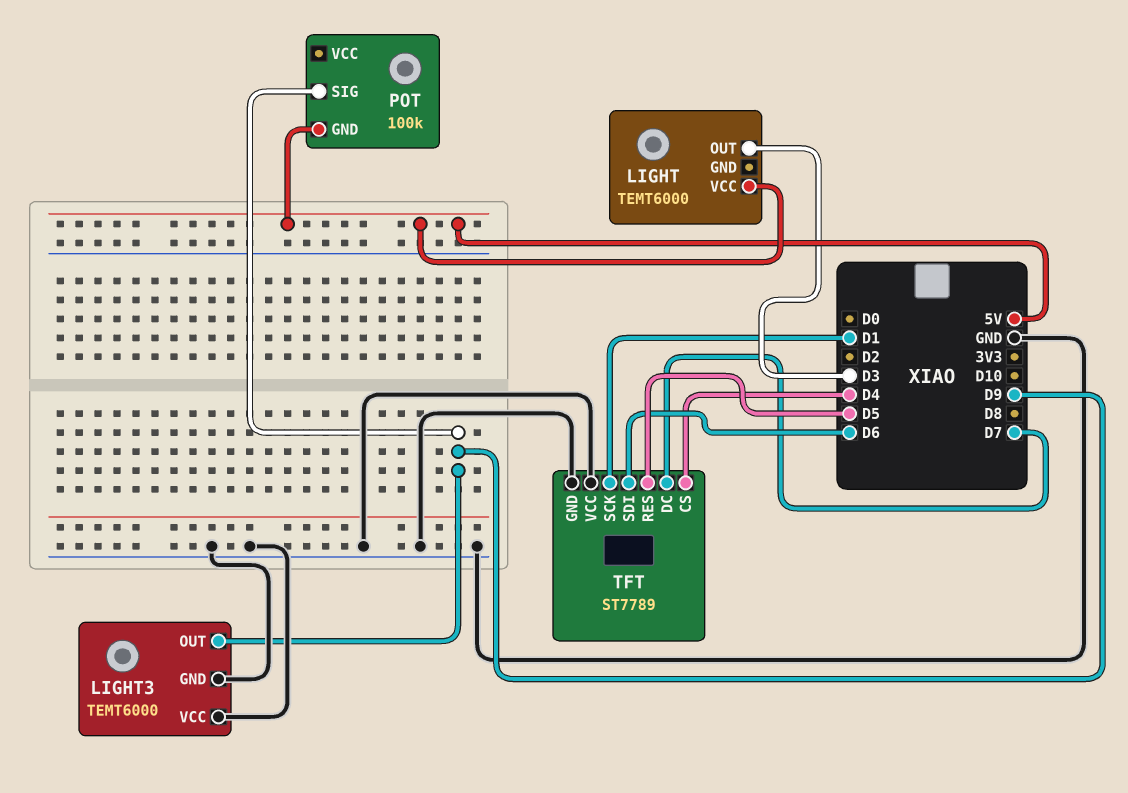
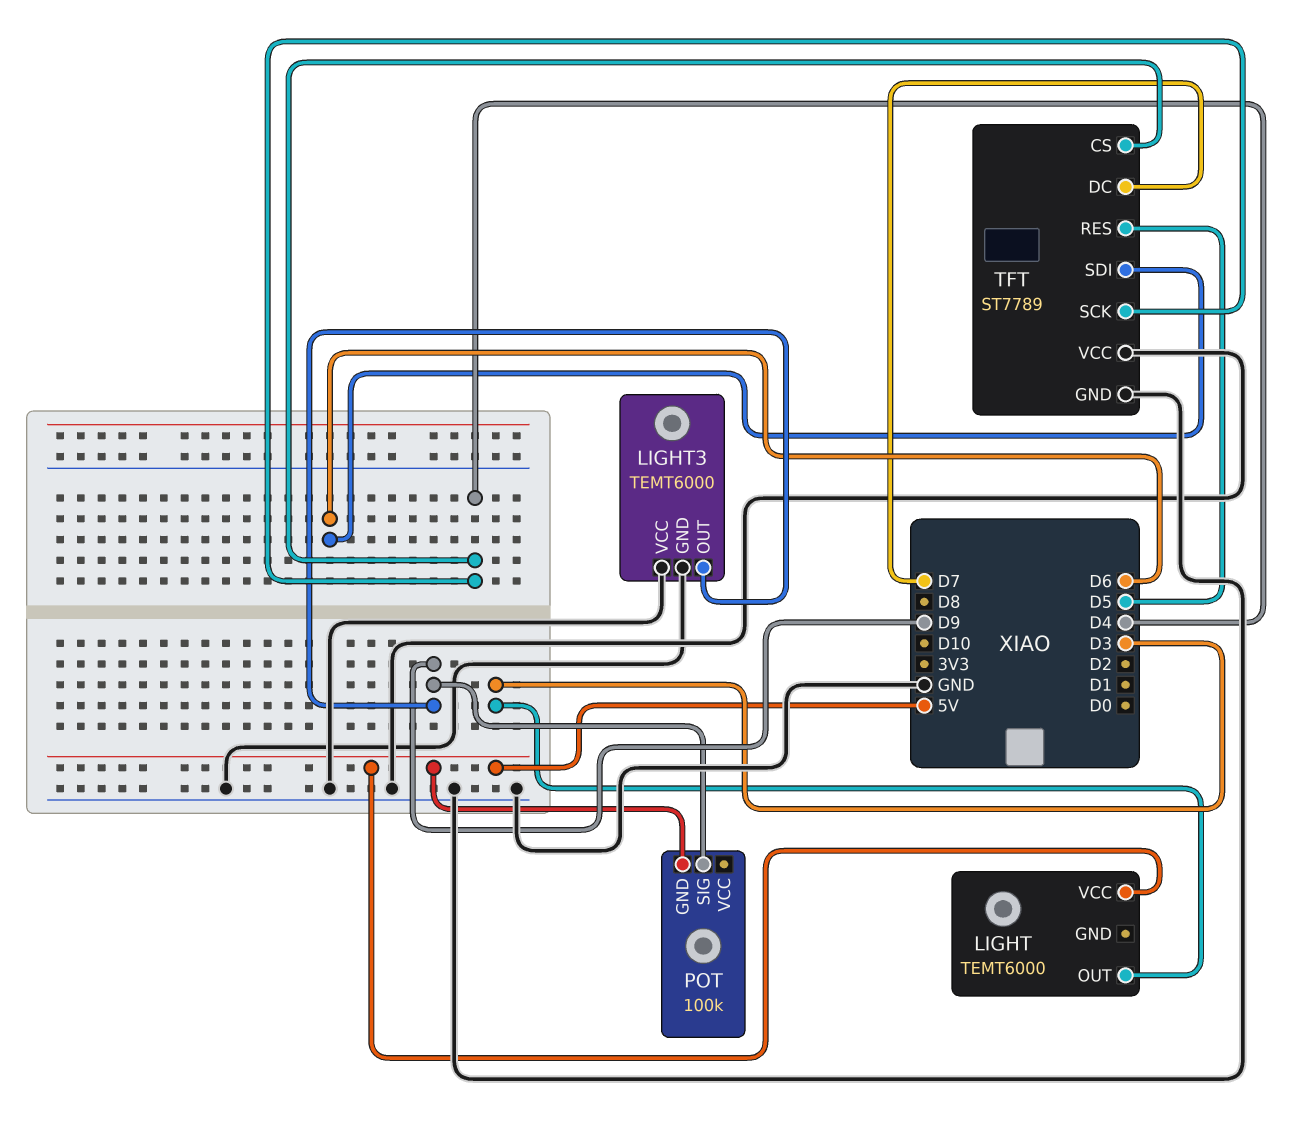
TFT pin SCK: D1 -> D4

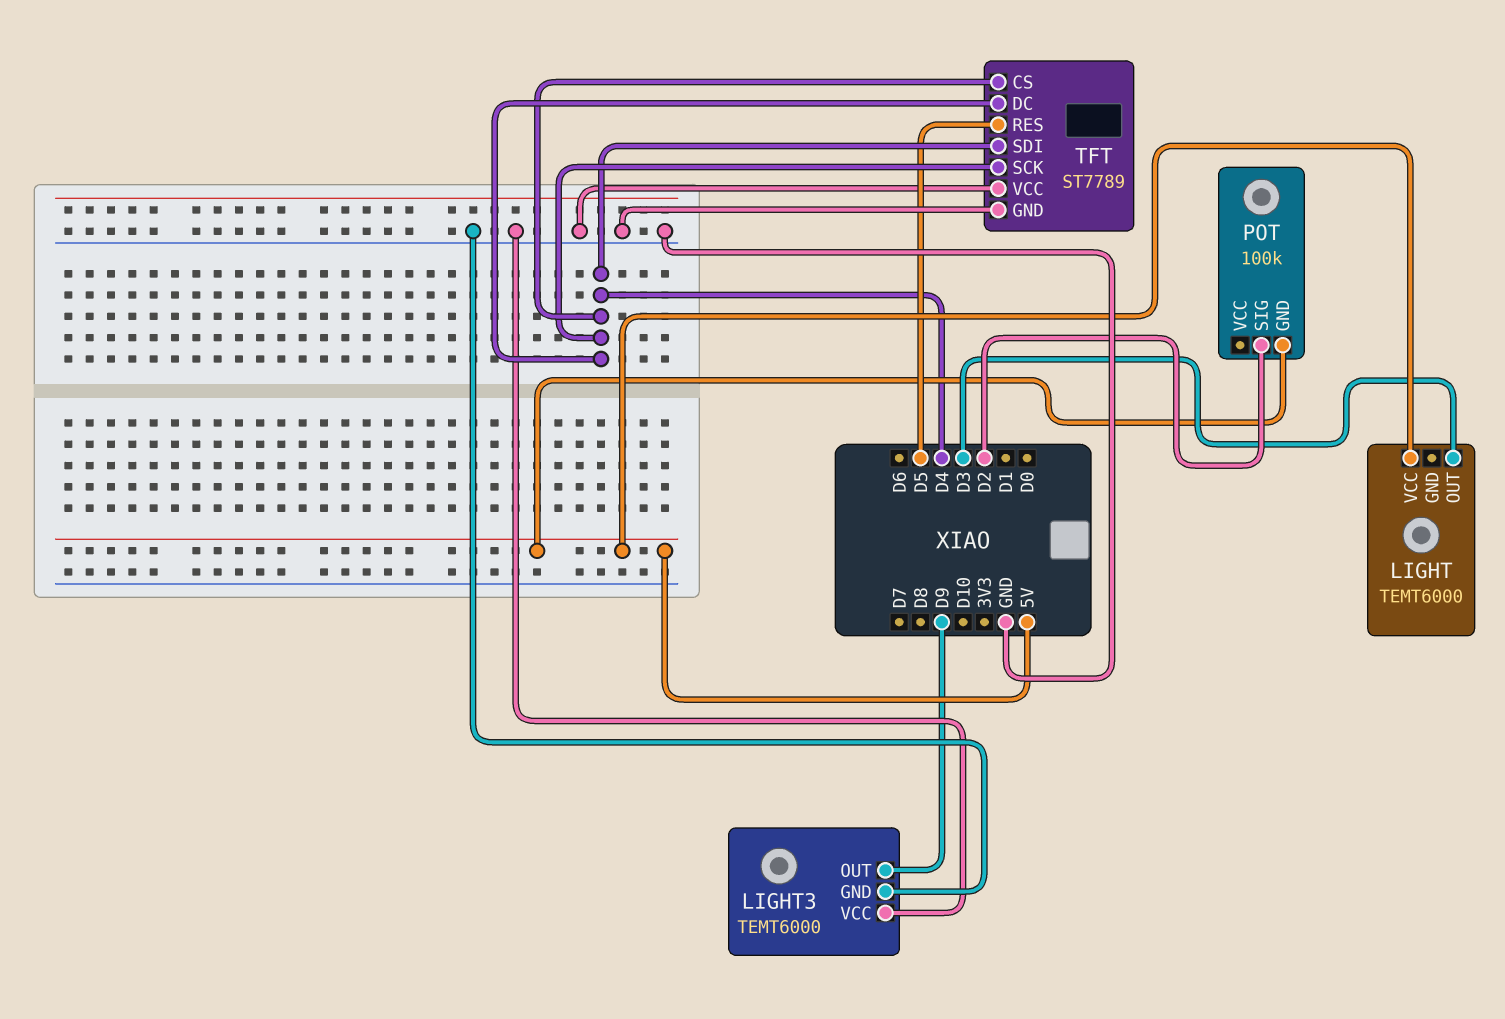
POT pin SIG: D9 -> D2
TFT pin DC: D7 -> D4
TFT pin SDI: D6 -> D4

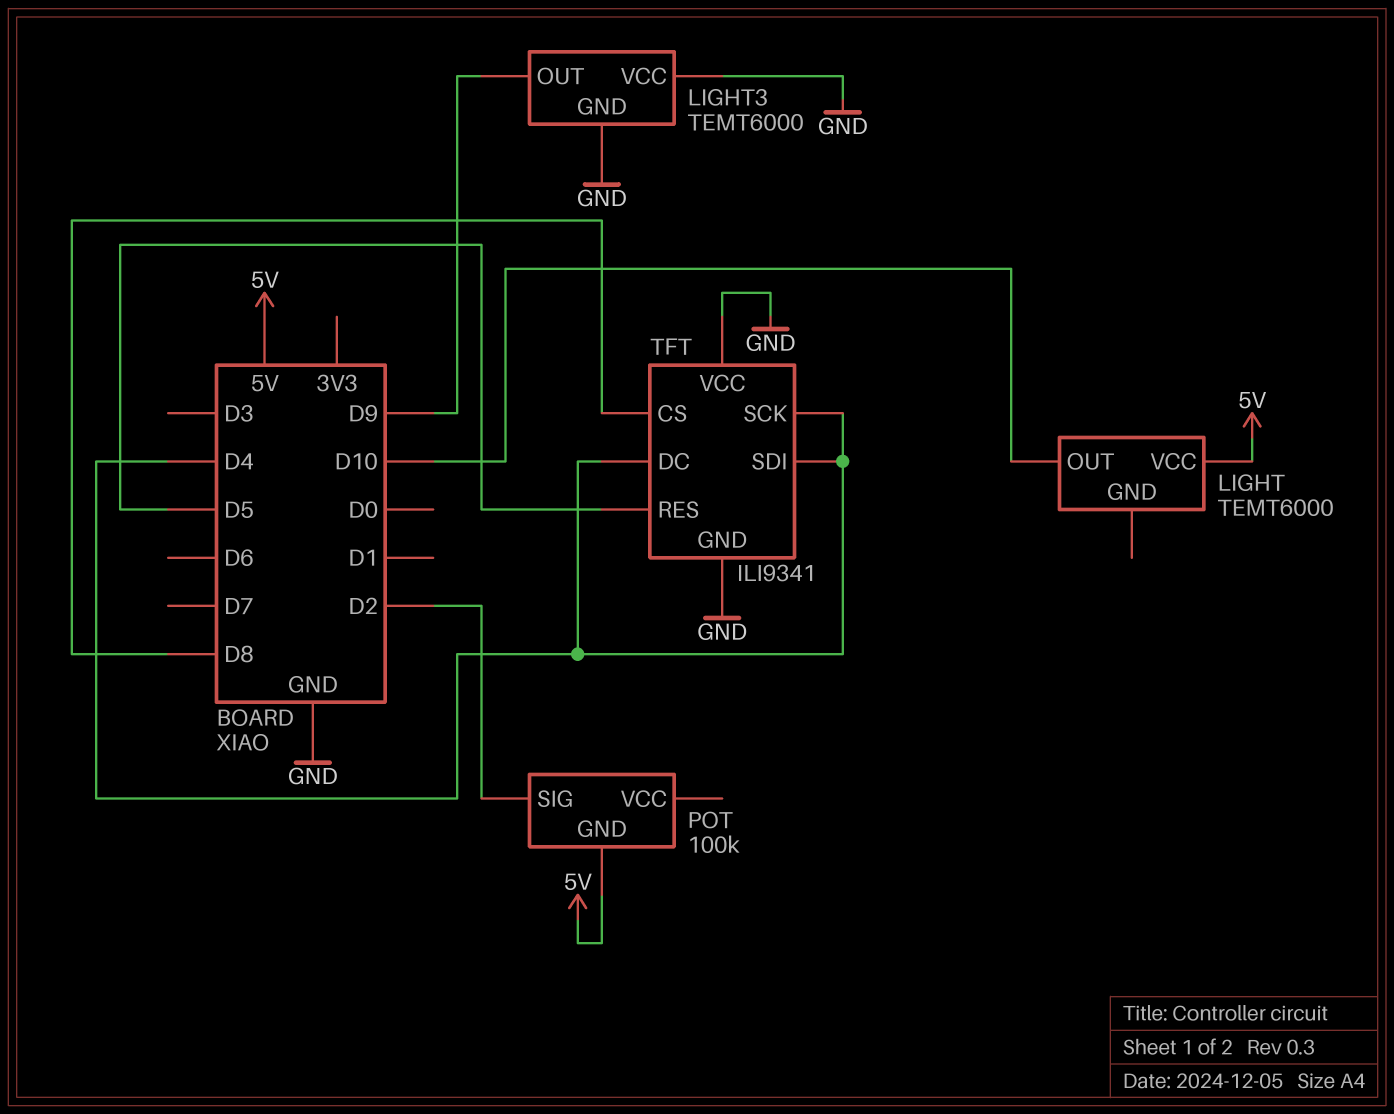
LIGHT pin OUT: D3 -> D10
TFT: ST7789 -> ILI9341
TFT pin CS: D4 -> D8

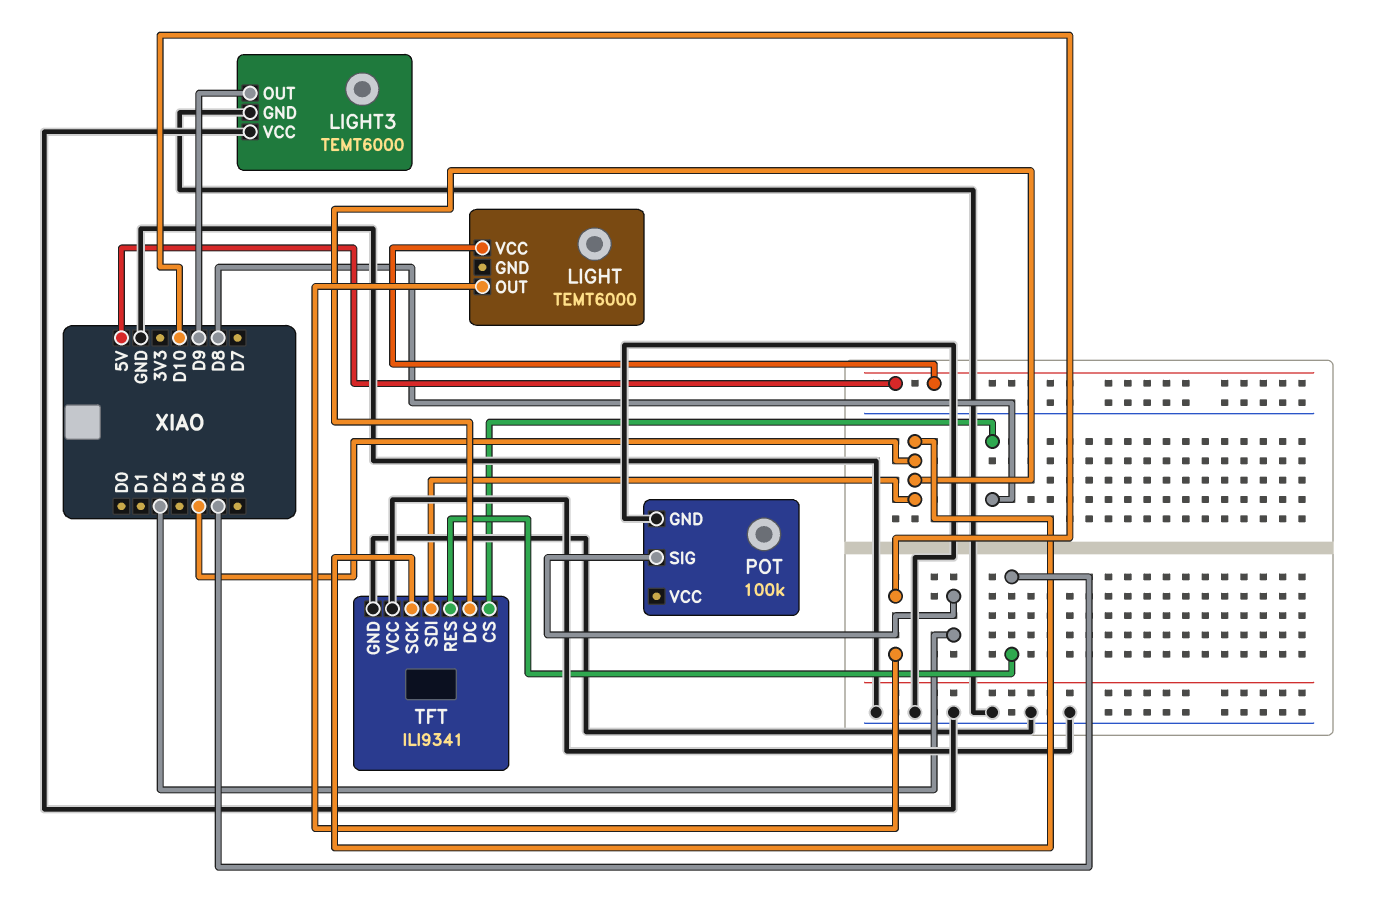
POT pin GND: 5V -> GND

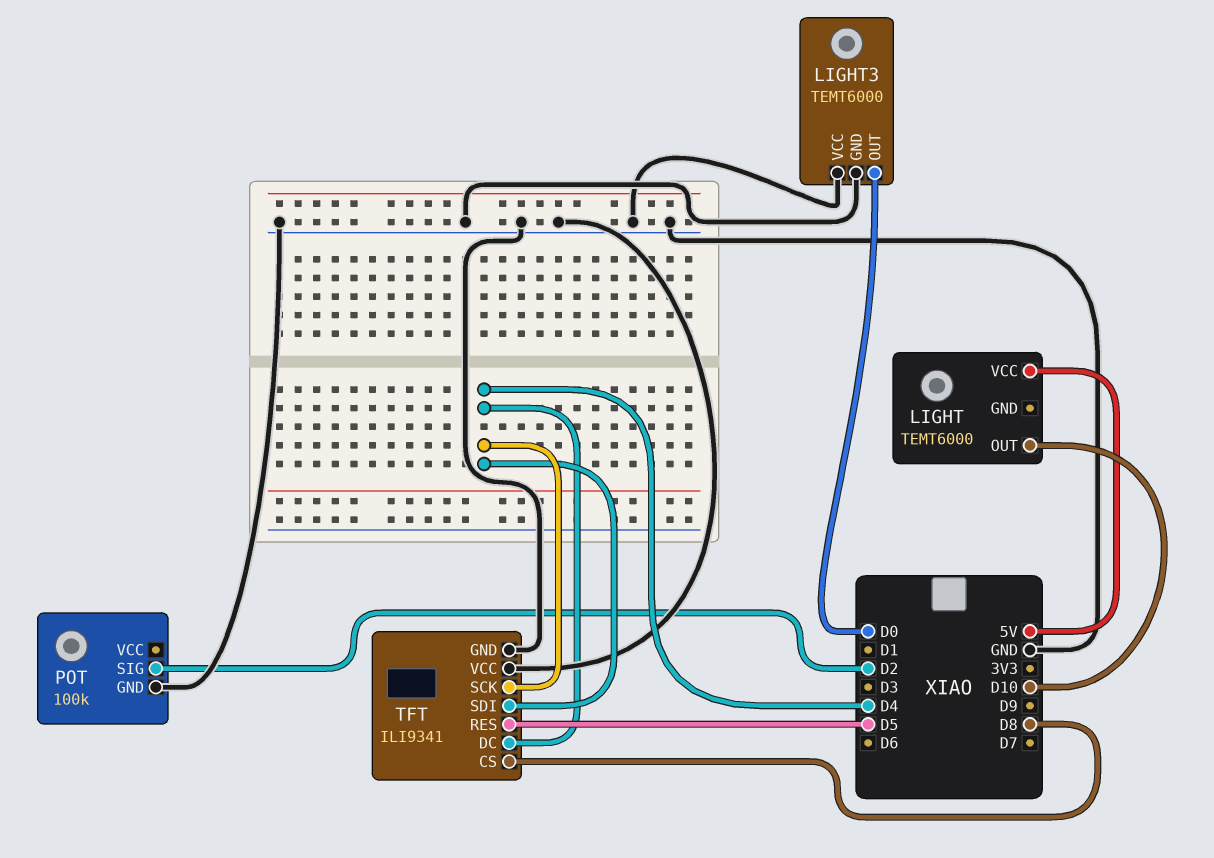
LIGHT3 pin OUT: D9 -> D0

